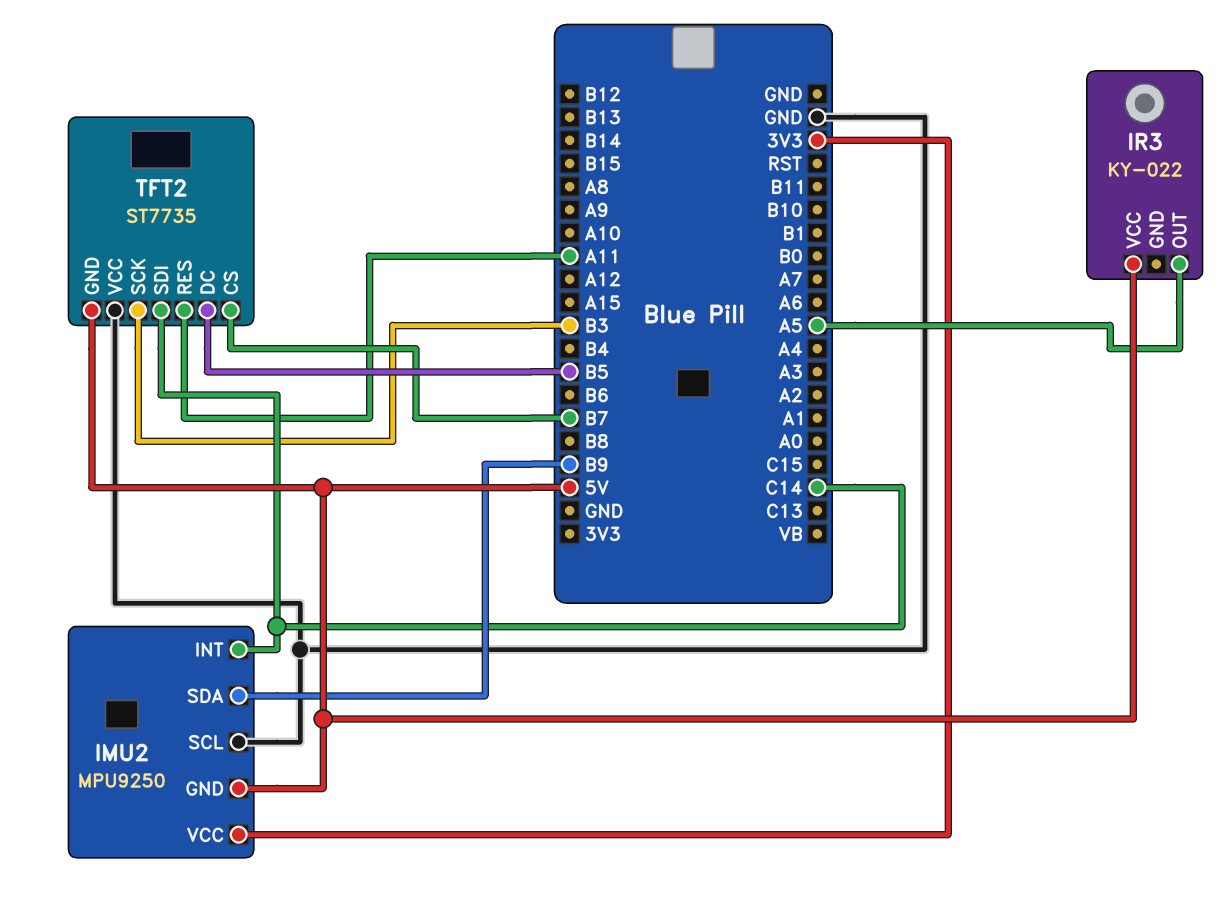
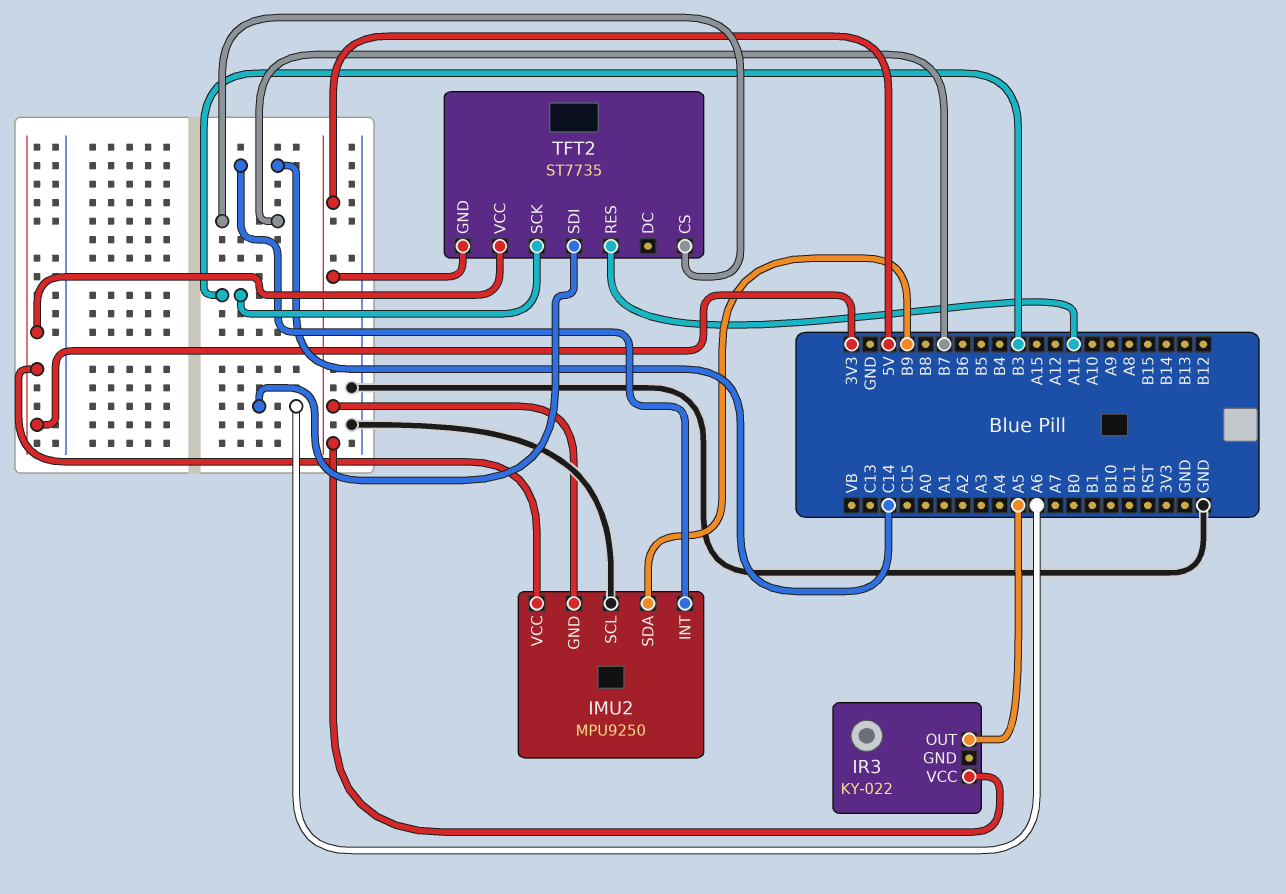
TFT2 pin DC: B5 -> none
TFT2 pin SDI: C14 -> A6
TFT2 pin VCC: GND -> 3V3

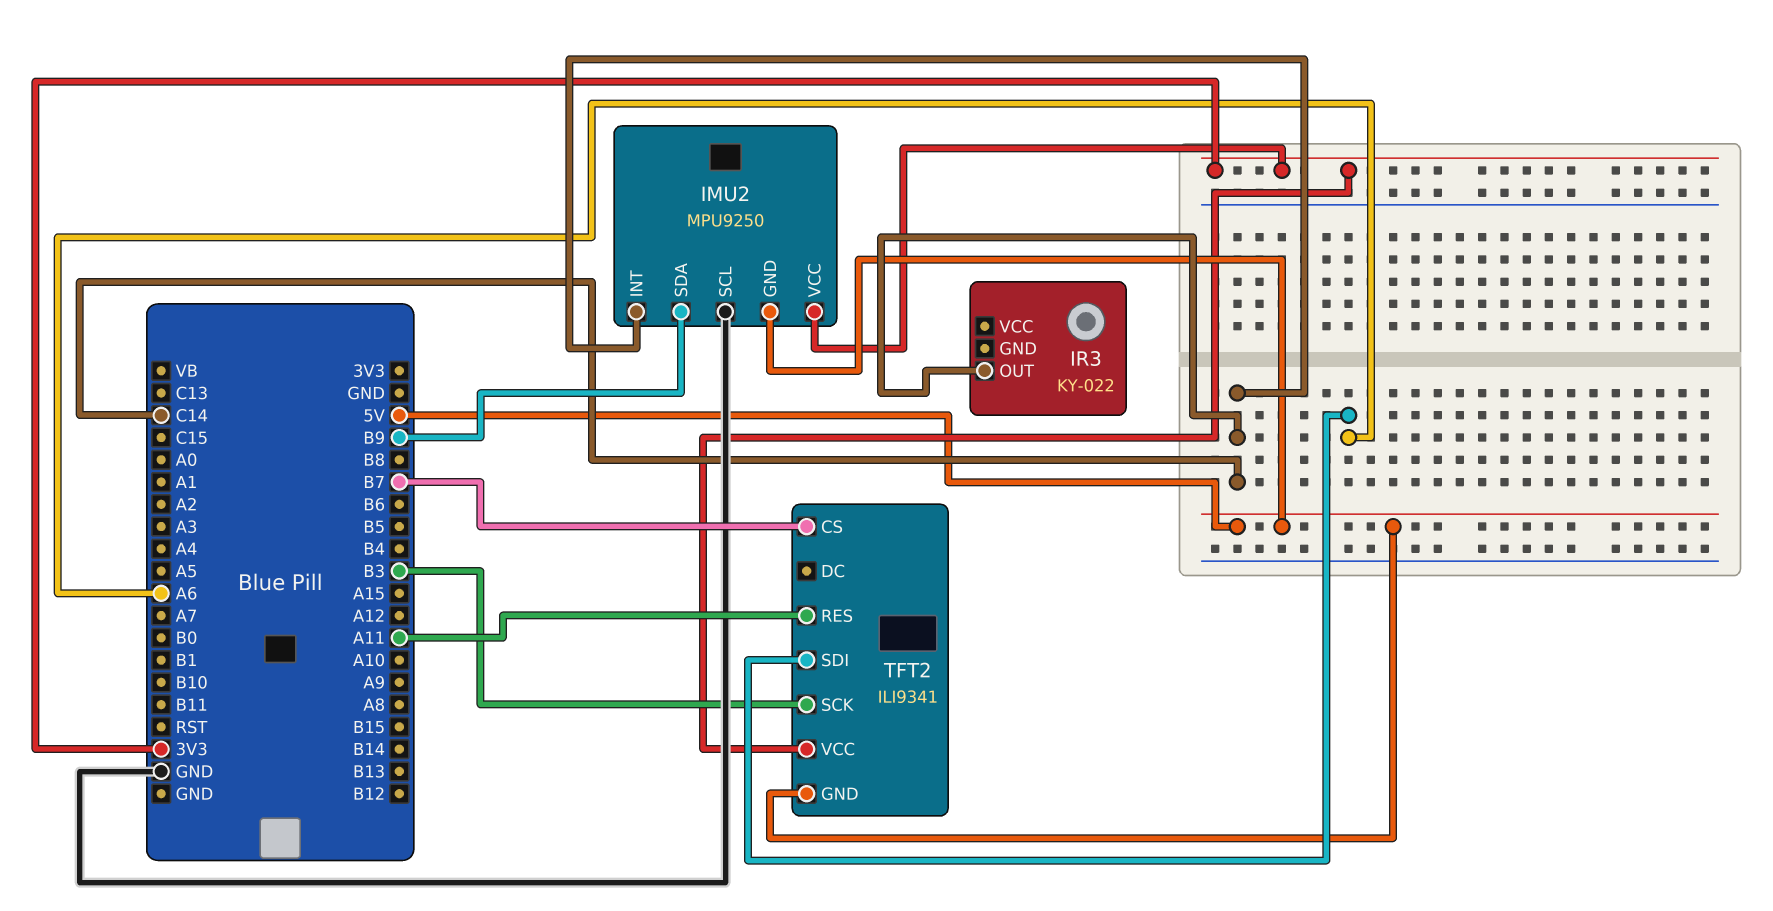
IR3 pin OUT: A5 -> C14
IR3 pin VCC: 5V -> none
TFT2: ST7735 -> ILI9341

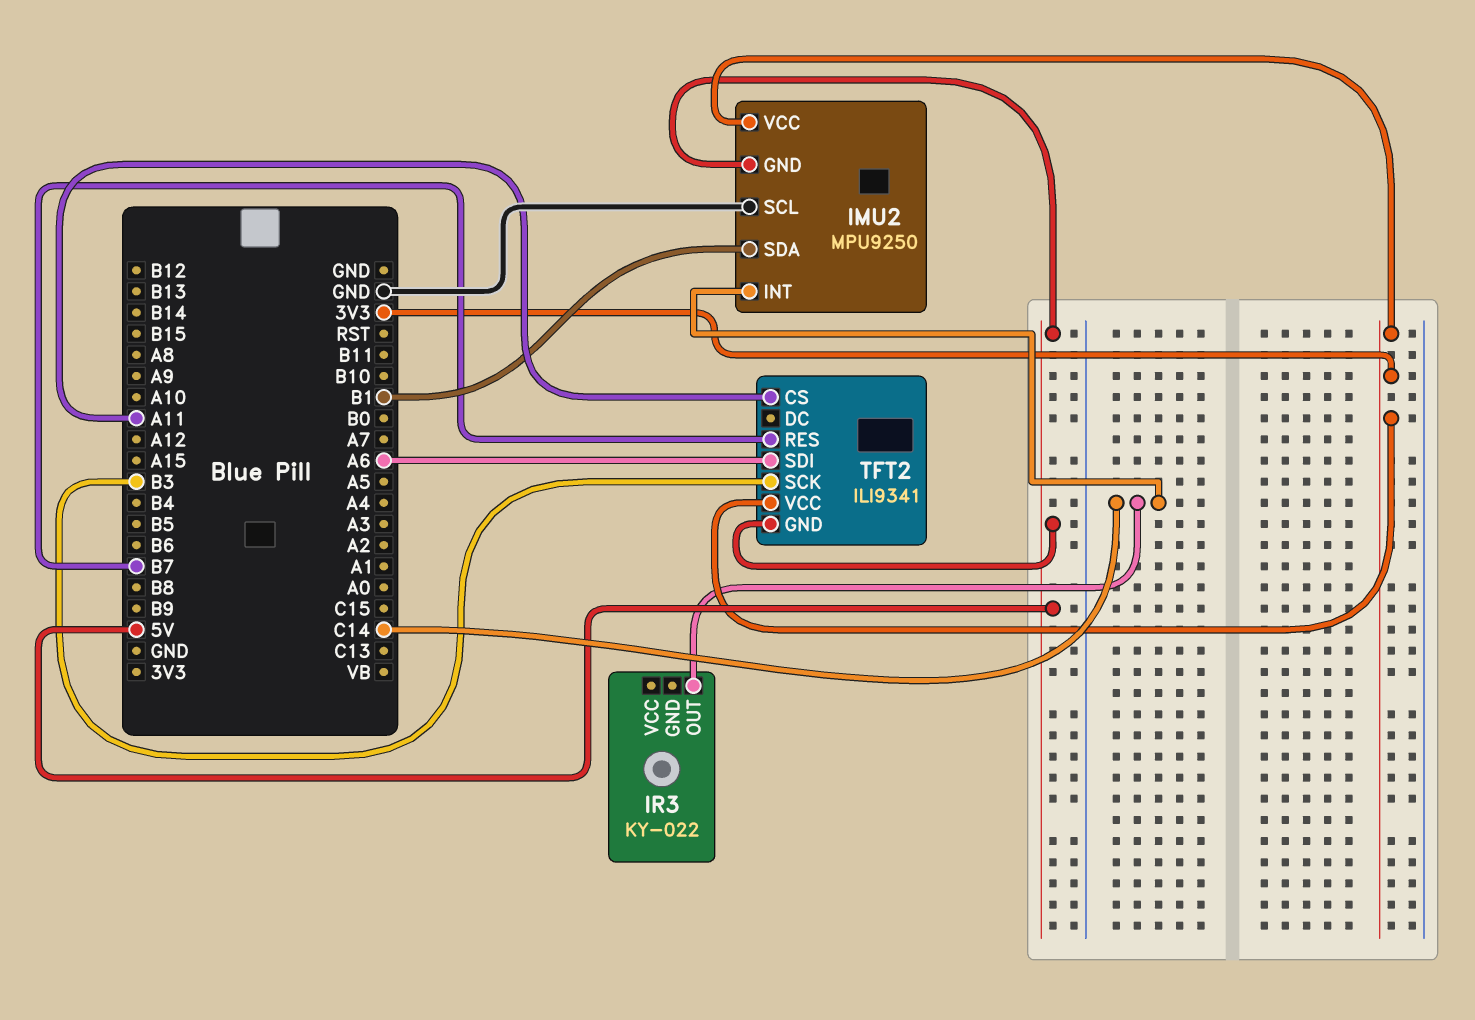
IMU2 pin SDA: B9 -> B1
TFT2 pin CS: B7 -> A11
TFT2 pin RES: A11 -> B7

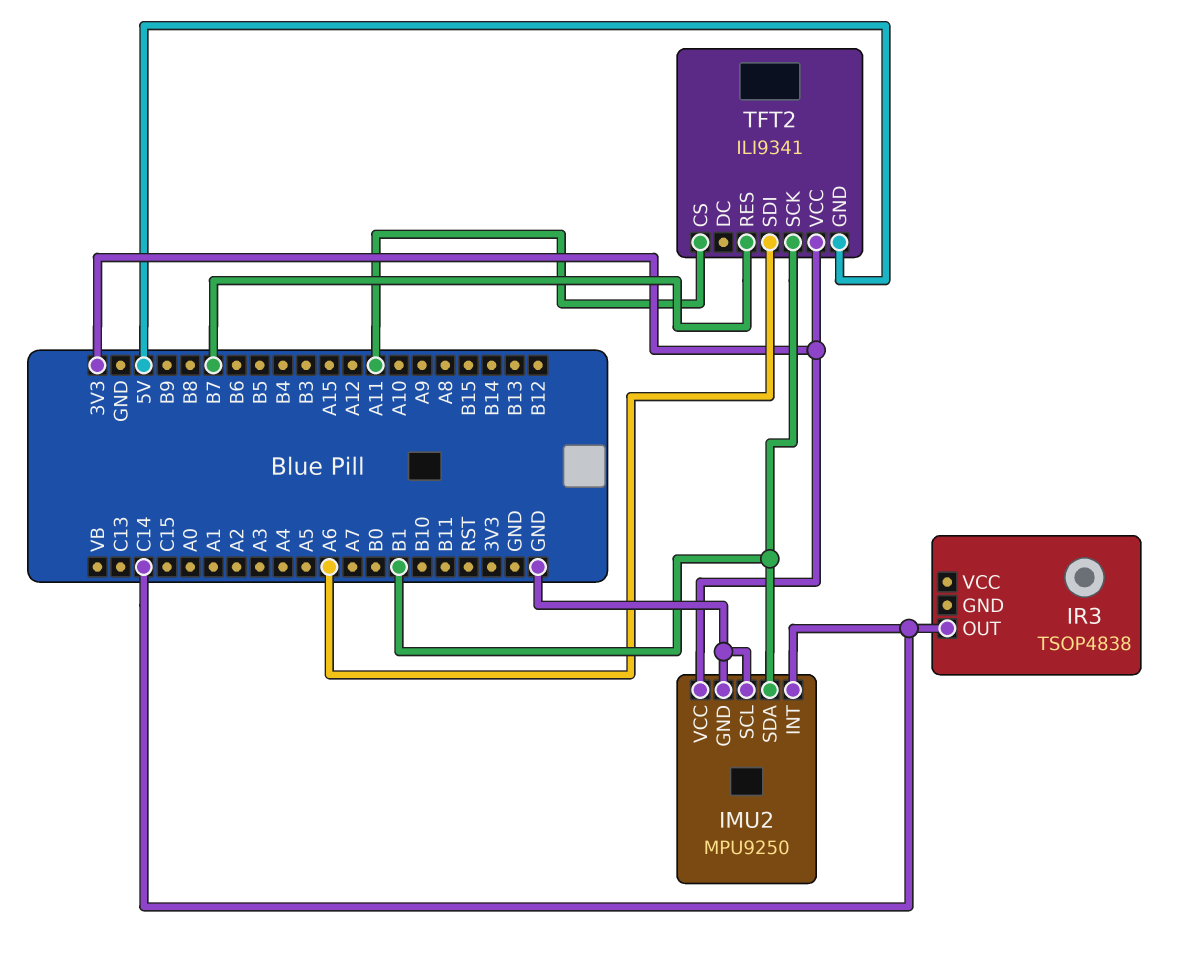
IMU2 pin GND: 5V -> GND
IR3: KY-022 -> TSOP4838
TFT2 pin SCK: B3 -> B1

